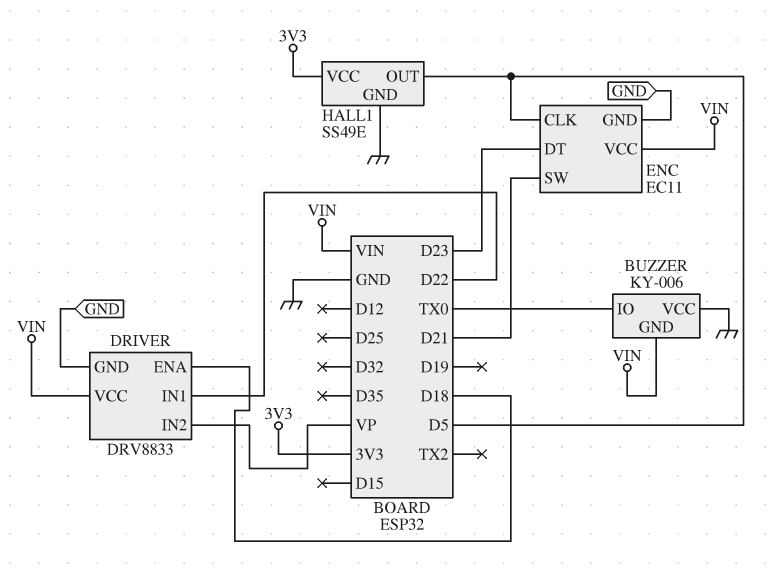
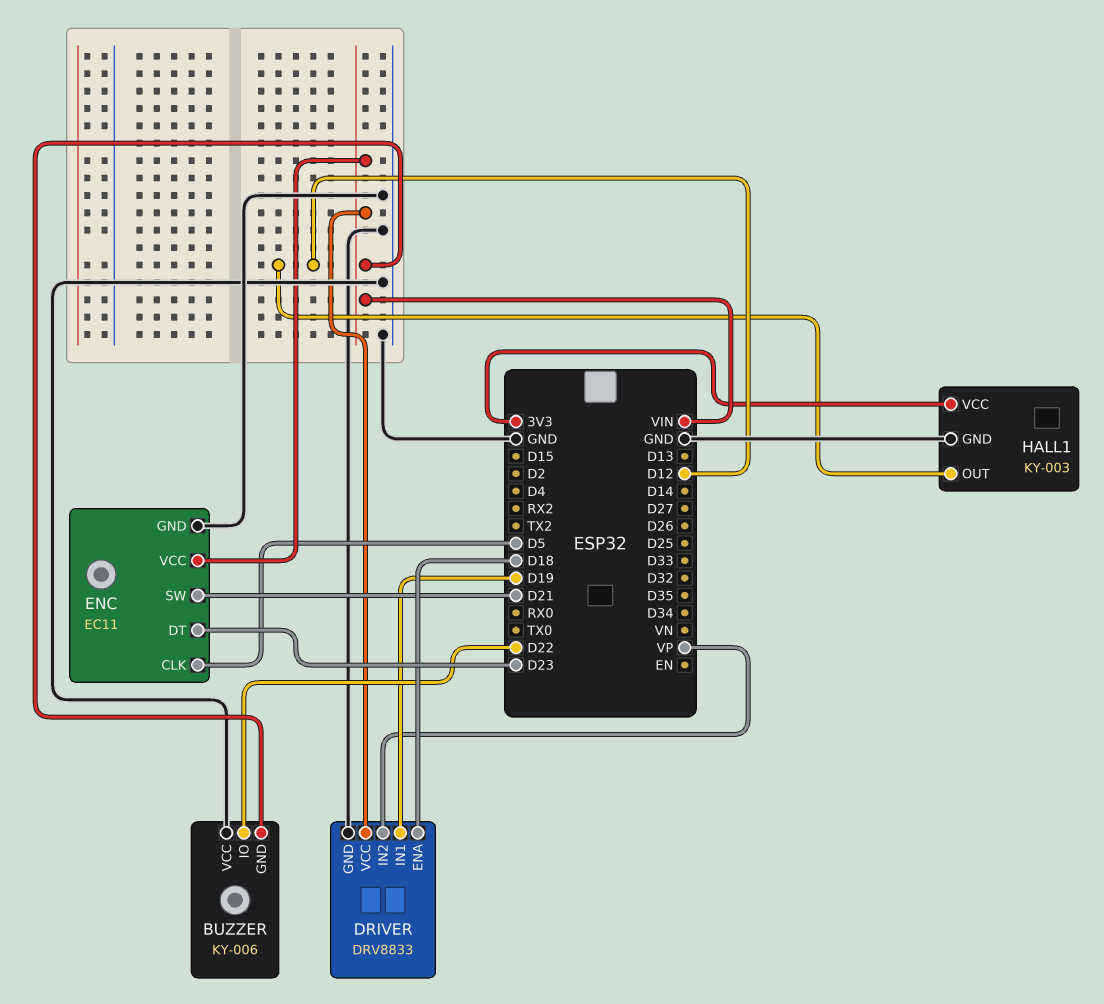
BUZZER pin IO: TX0 -> D22
DRIVER pin IN1: D22 -> D19
HALL1: SS49E -> KY-003
HALL1 pin OUT: D5 -> D12

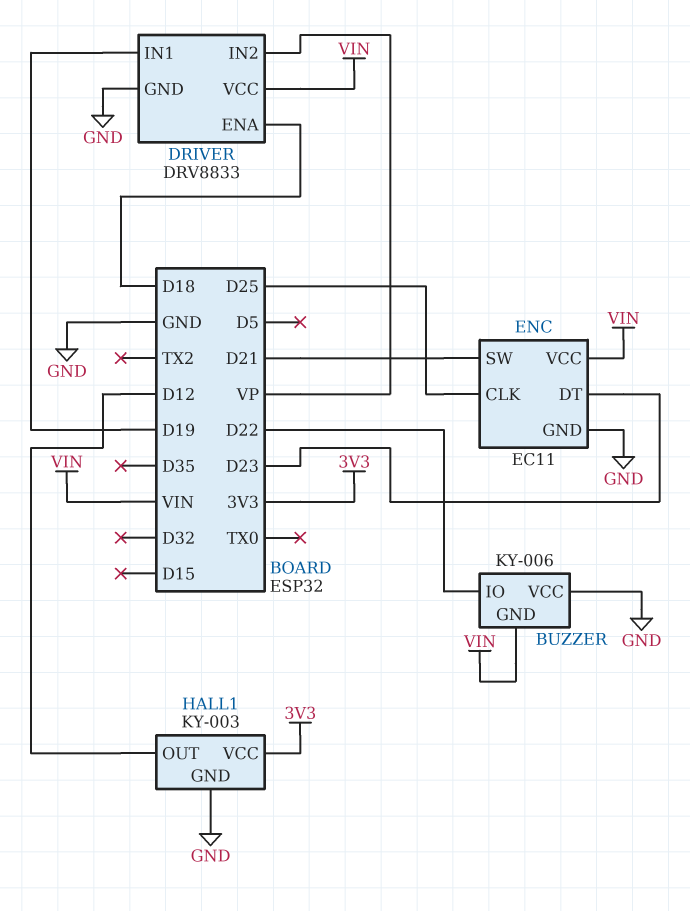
ENC pin CLK: D5 -> D25

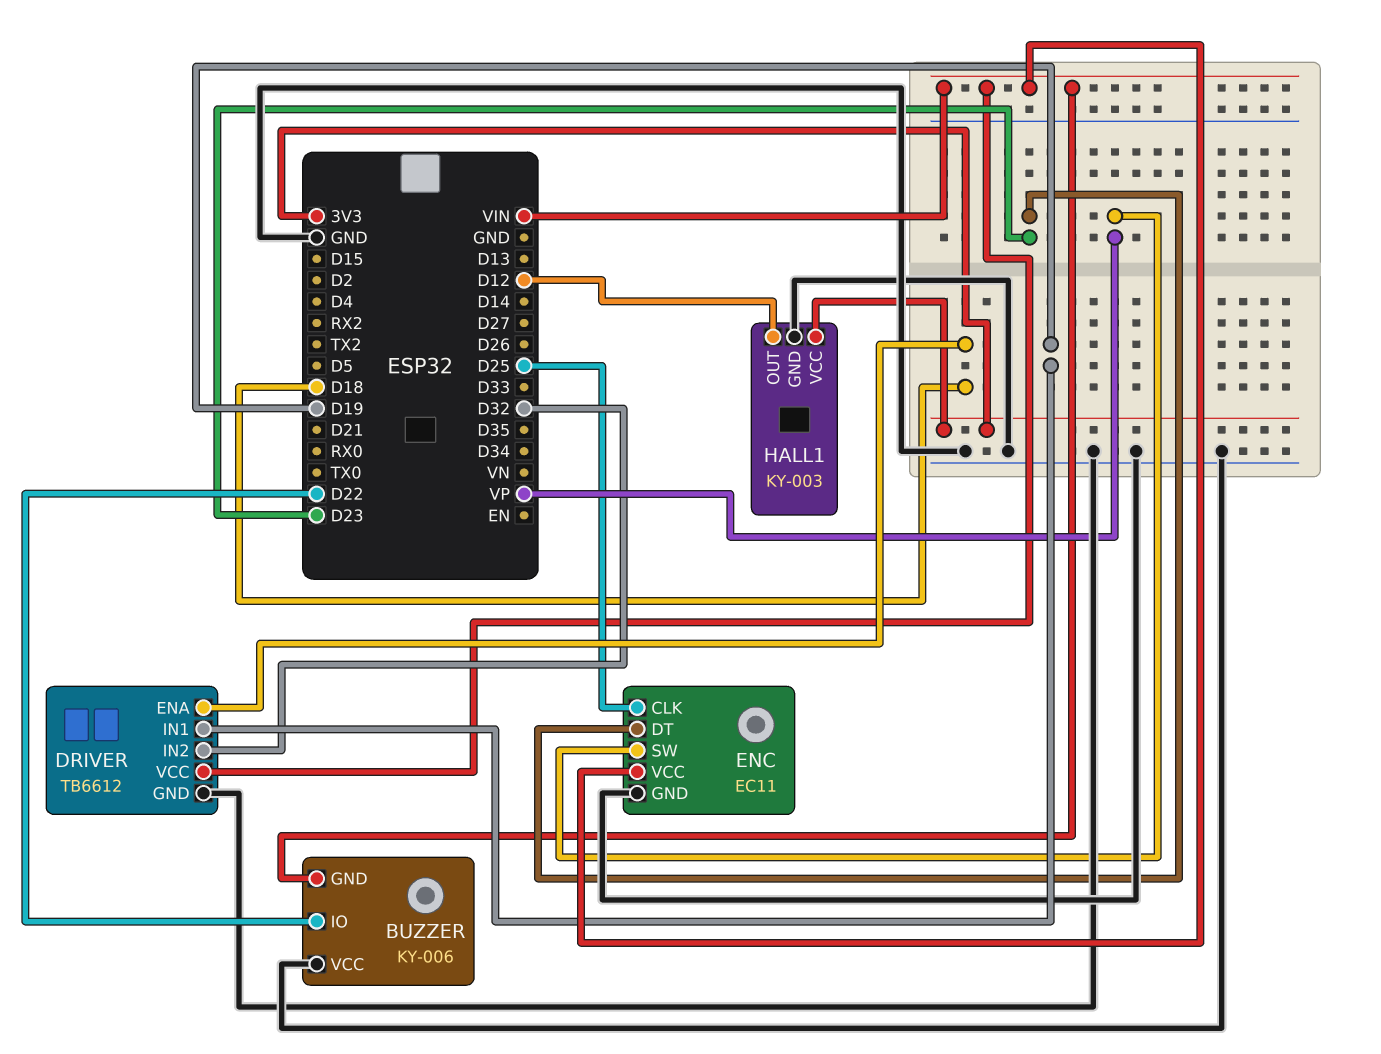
DRIVER: DRV8833 -> TB6612
DRIVER pin IN2: VP -> D32
ENC pin SW: D21 -> VP

